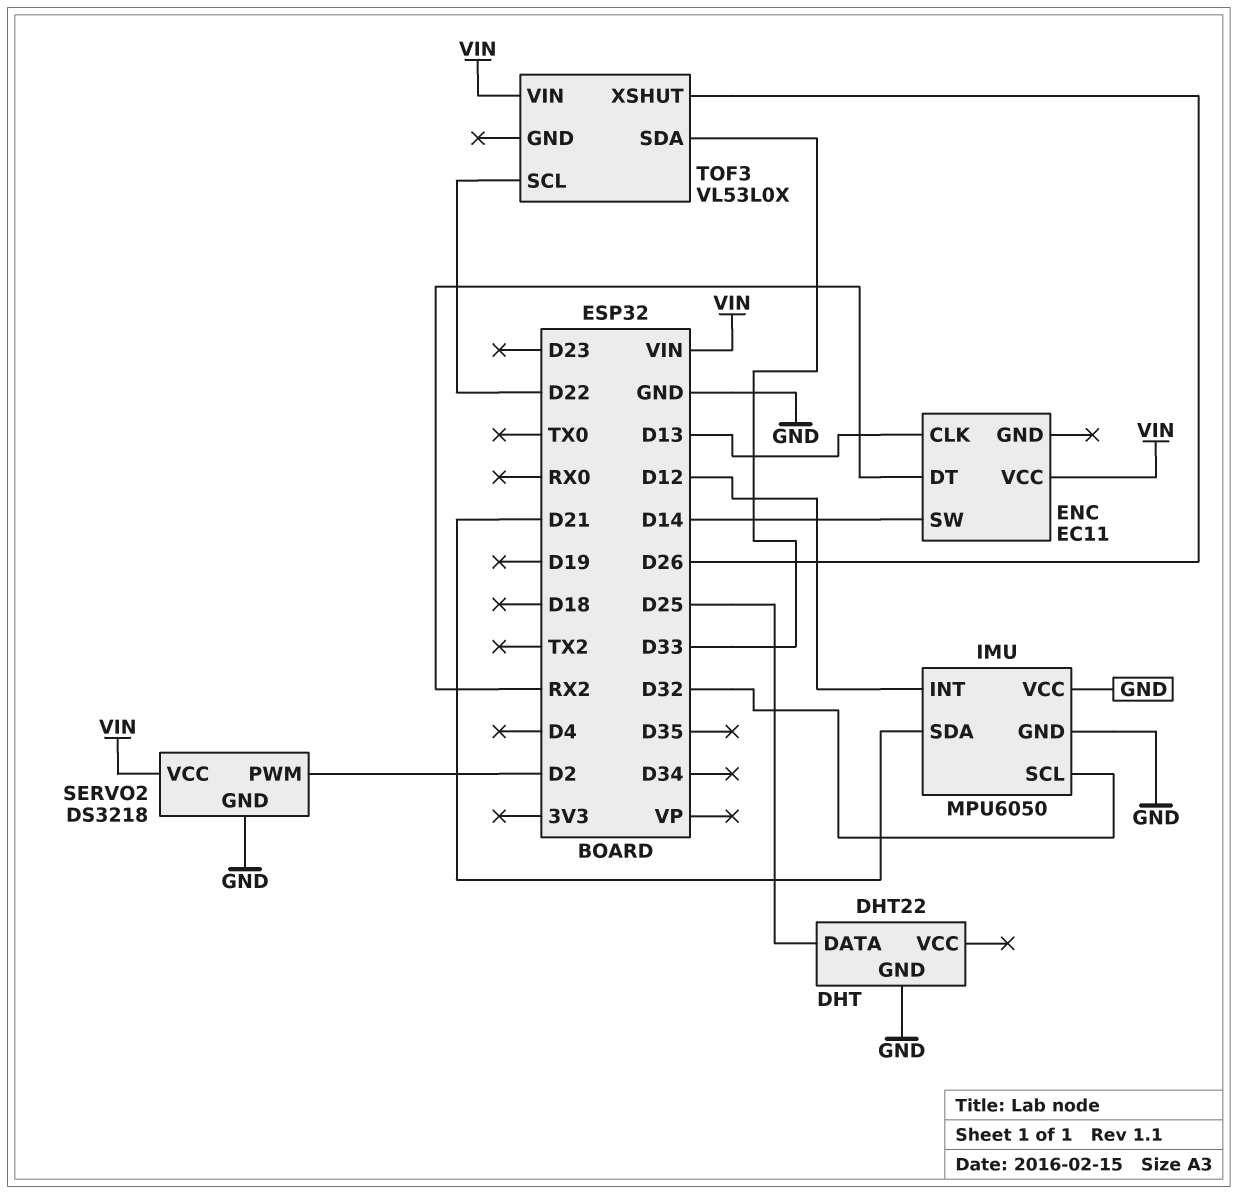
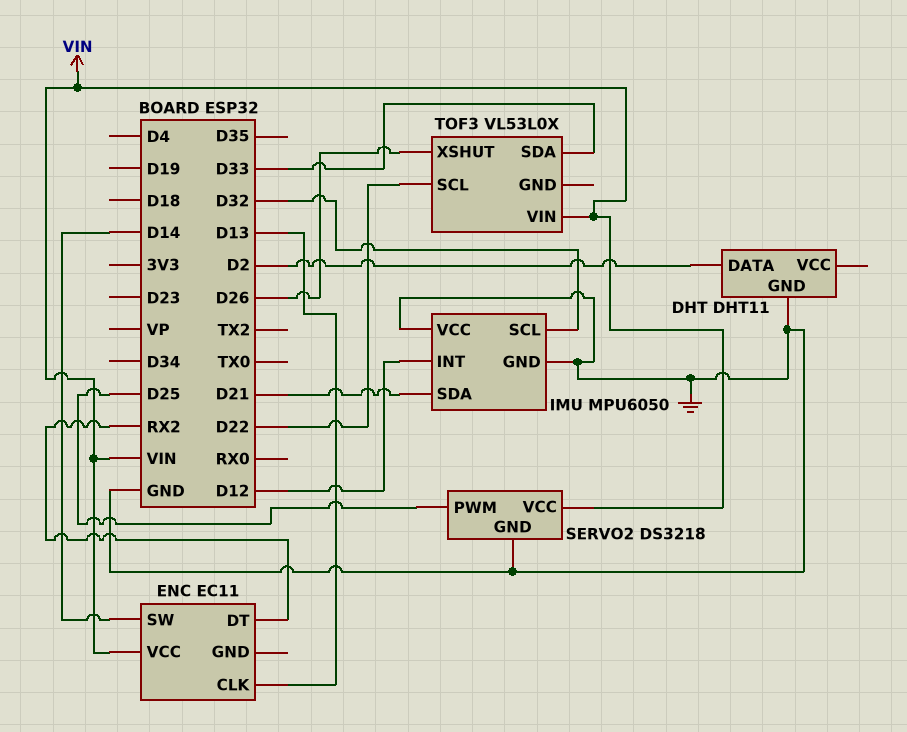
DHT: DHT22 -> DHT11
DHT pin DATA: D25 -> D2
SERVO2 pin PWM: D2 -> D25

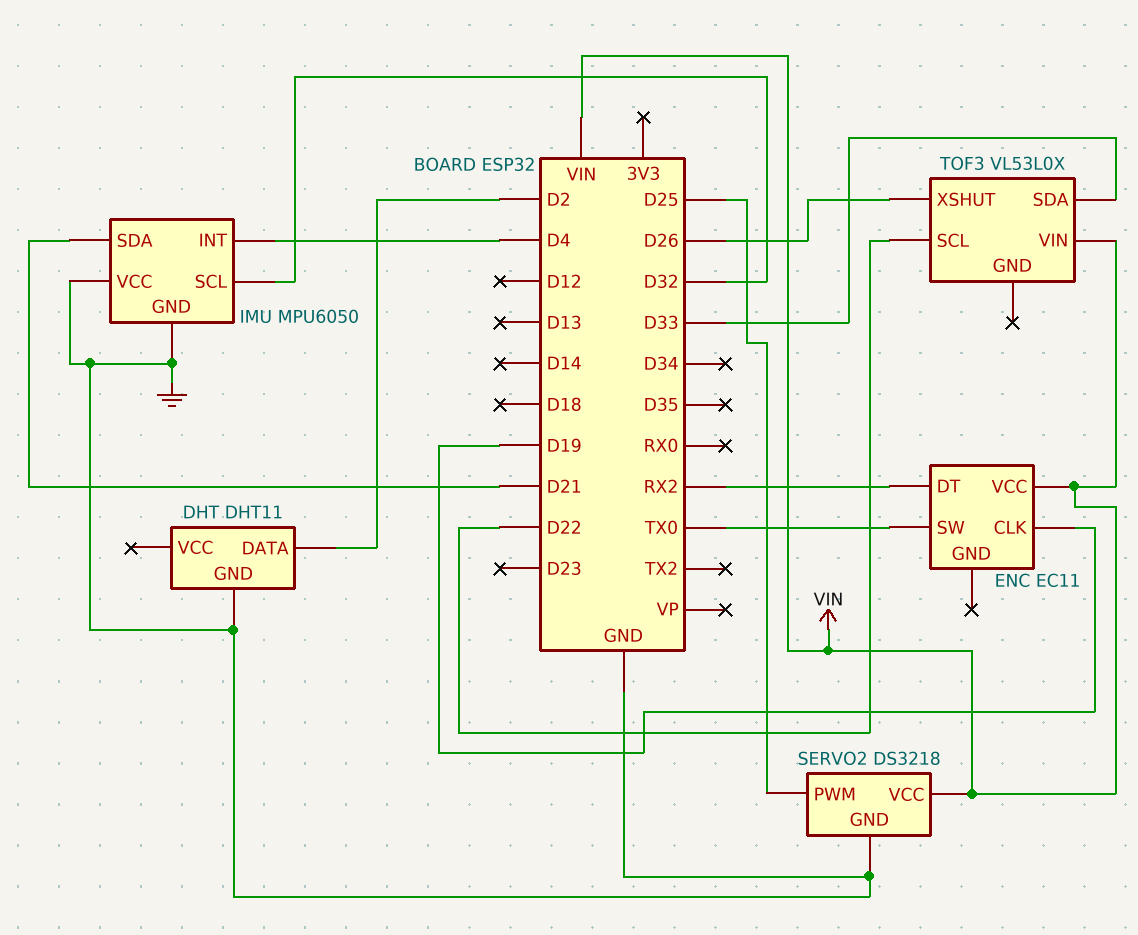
ENC pin CLK: D13 -> D19
ENC pin SW: D14 -> TX0
IMU pin INT: D12 -> D4

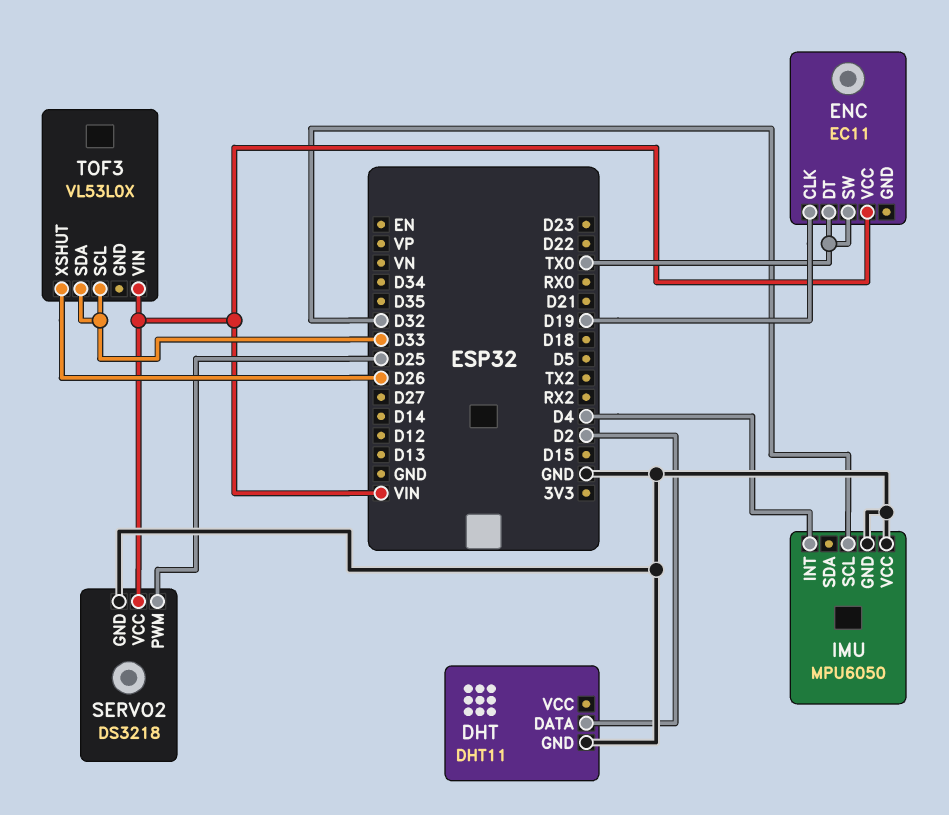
ENC pin DT: RX2 -> TX0
IMU pin SDA: D21 -> none
TOF3 pin SCL: D22 -> D33

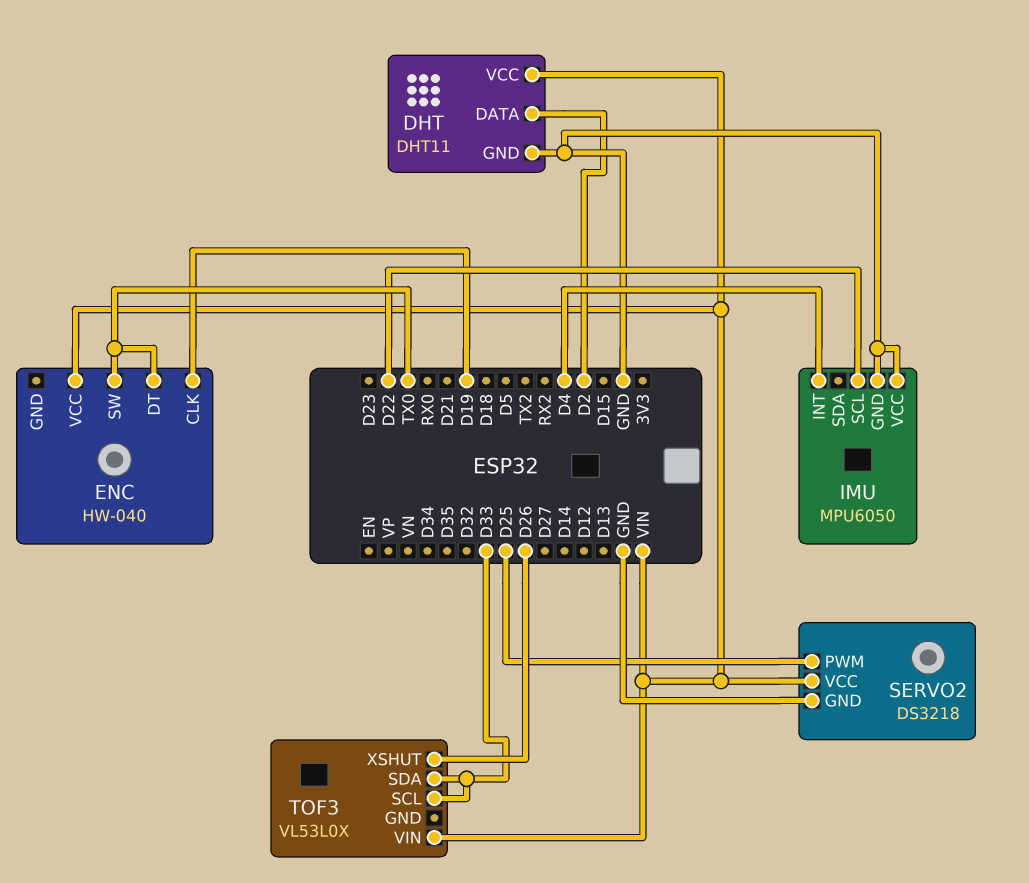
DHT pin VCC: none -> VIN
ENC: EC11 -> HW-040
IMU pin SCL: D32 -> D22

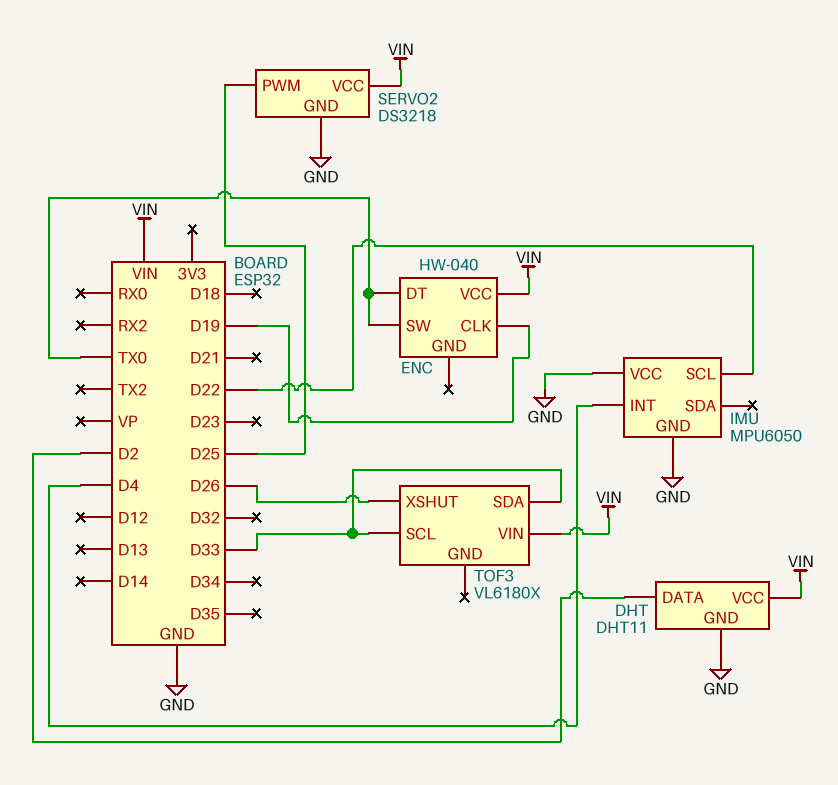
TOF3: VL53L0X -> VL6180X

